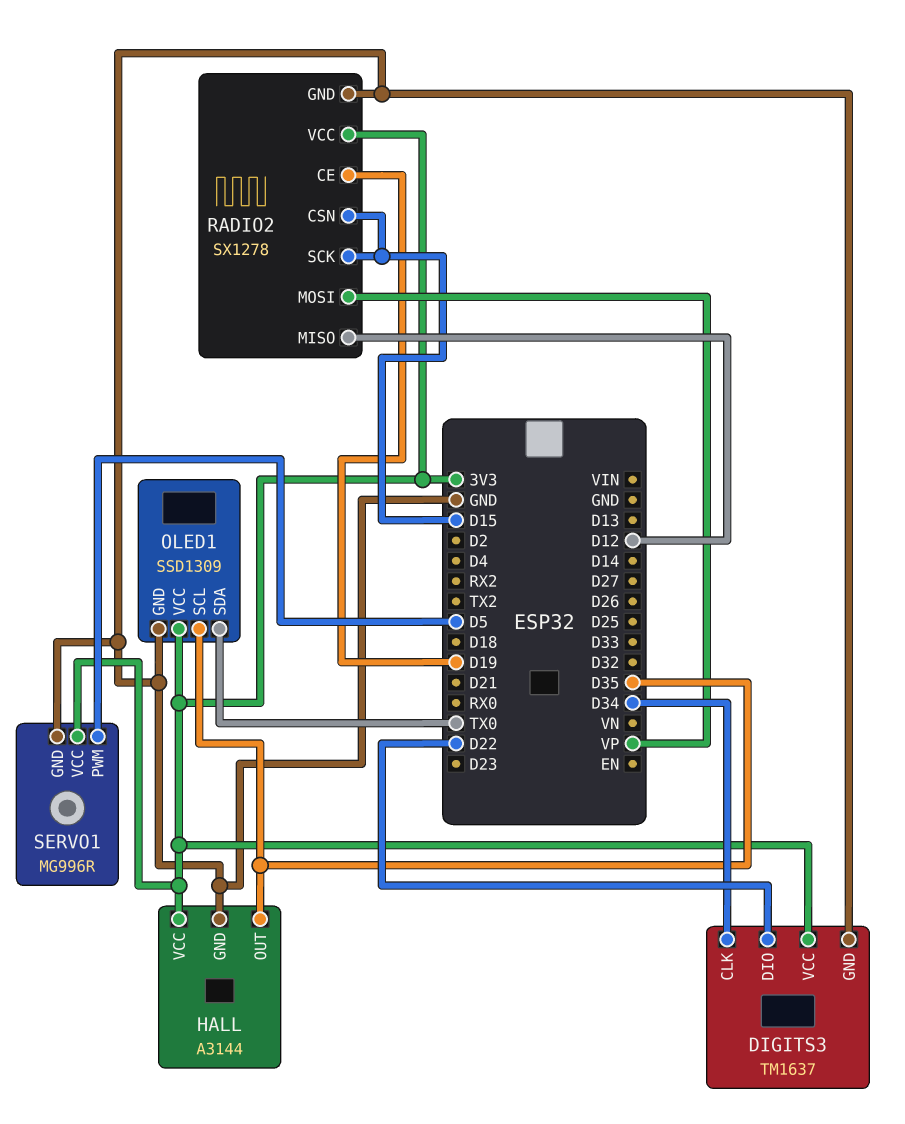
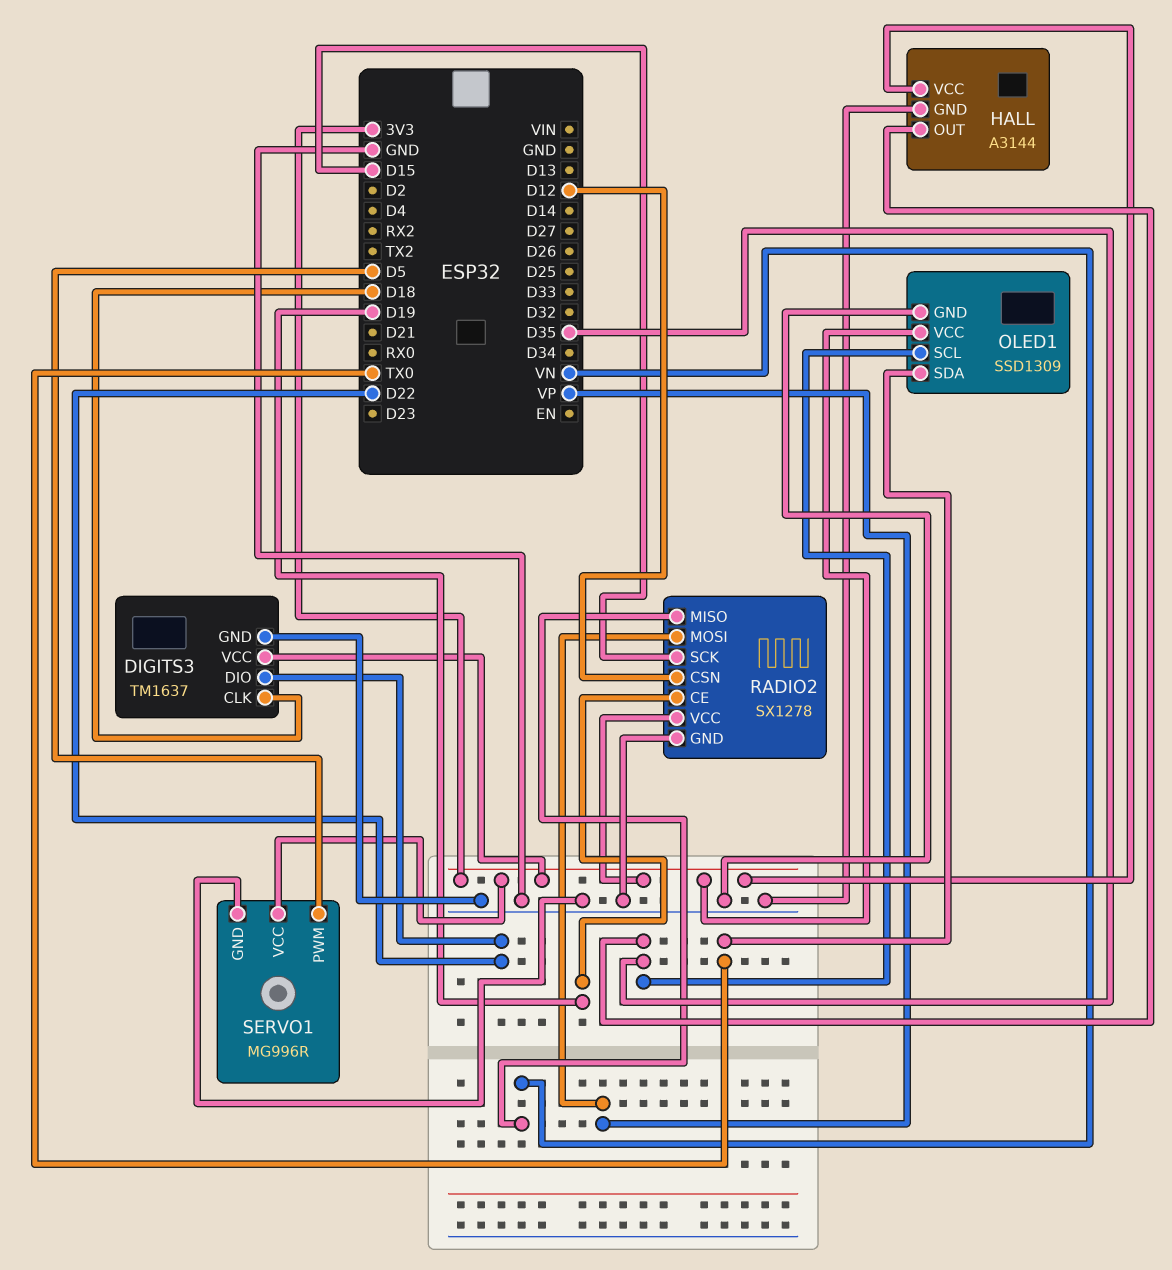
DIGITS3 pin CLK: D34 -> D18
RADIO2 pin CSN: D15 -> D12
RADIO2 pin MISO: D12 -> VN

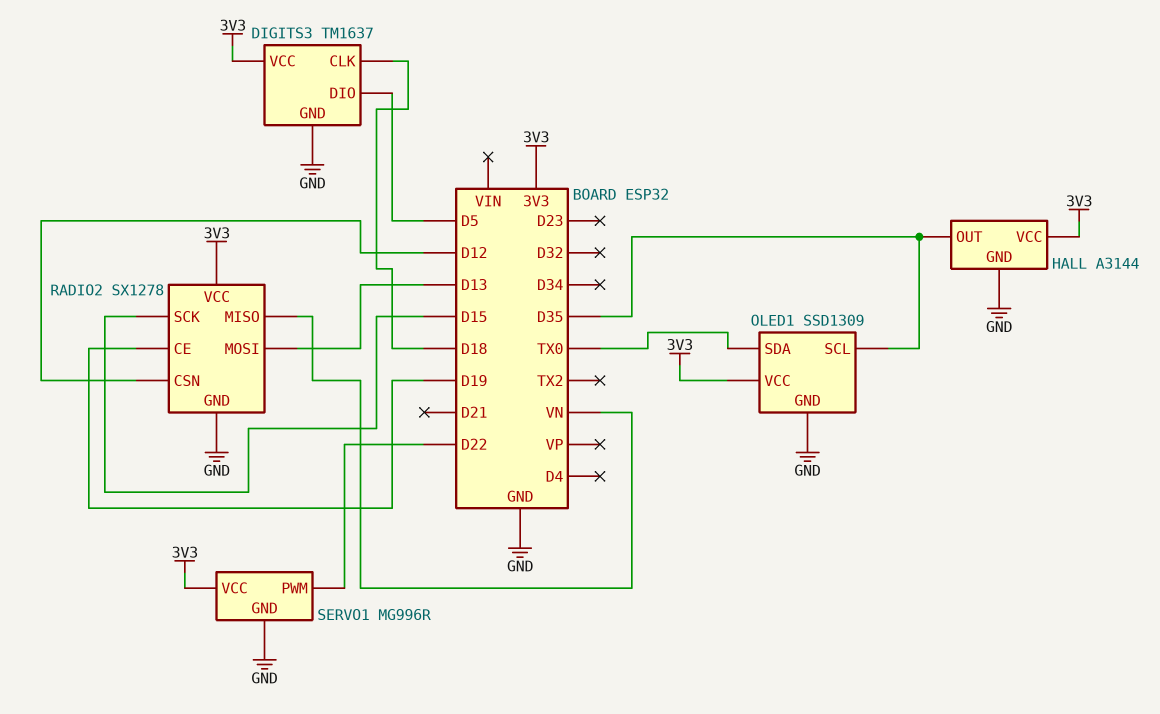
DIGITS3 pin DIO: D22 -> D5
RADIO2 pin MOSI: VP -> D13
SERVO1 pin PWM: D5 -> D22

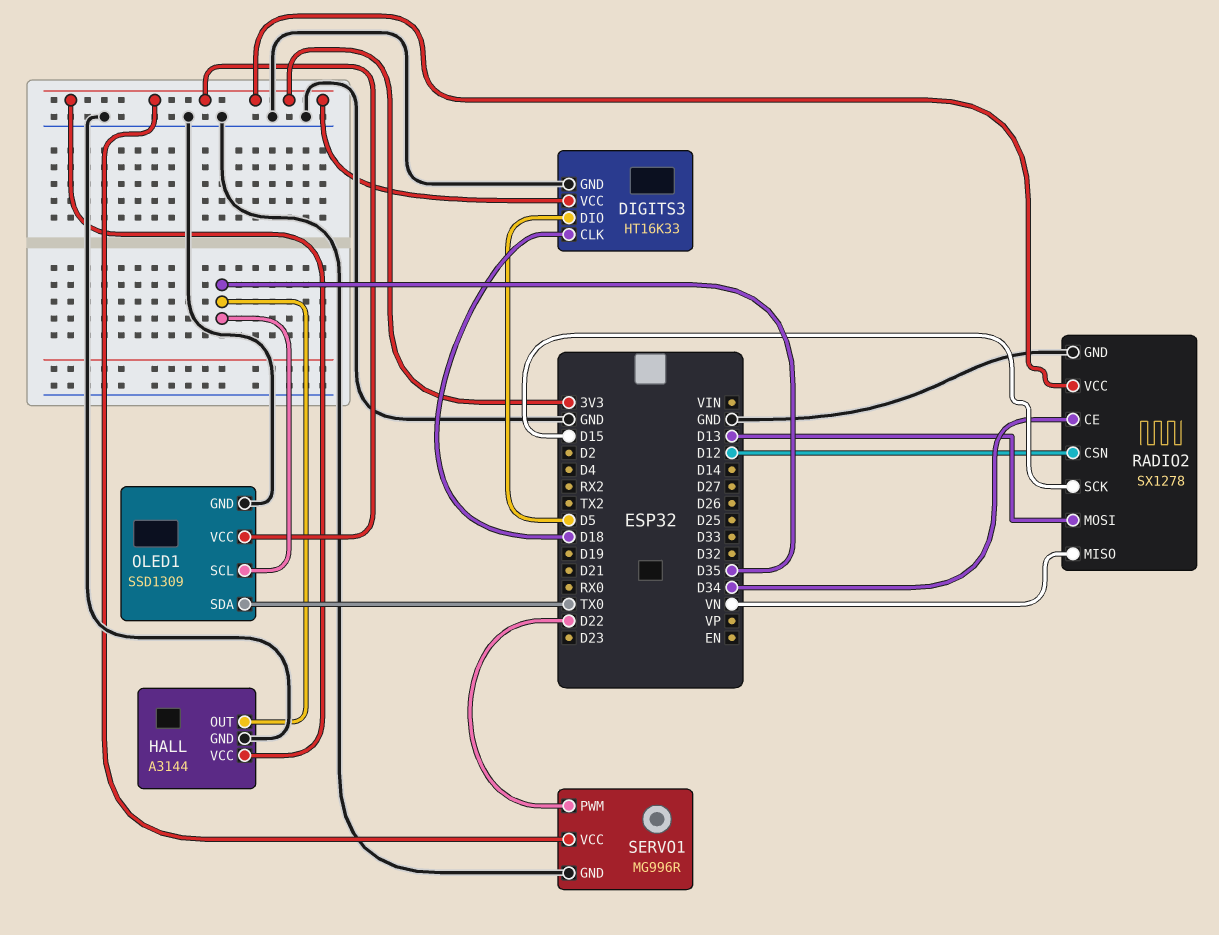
DIGITS3: TM1637 -> HT16K33
RADIO2 pin CE: D19 -> D34

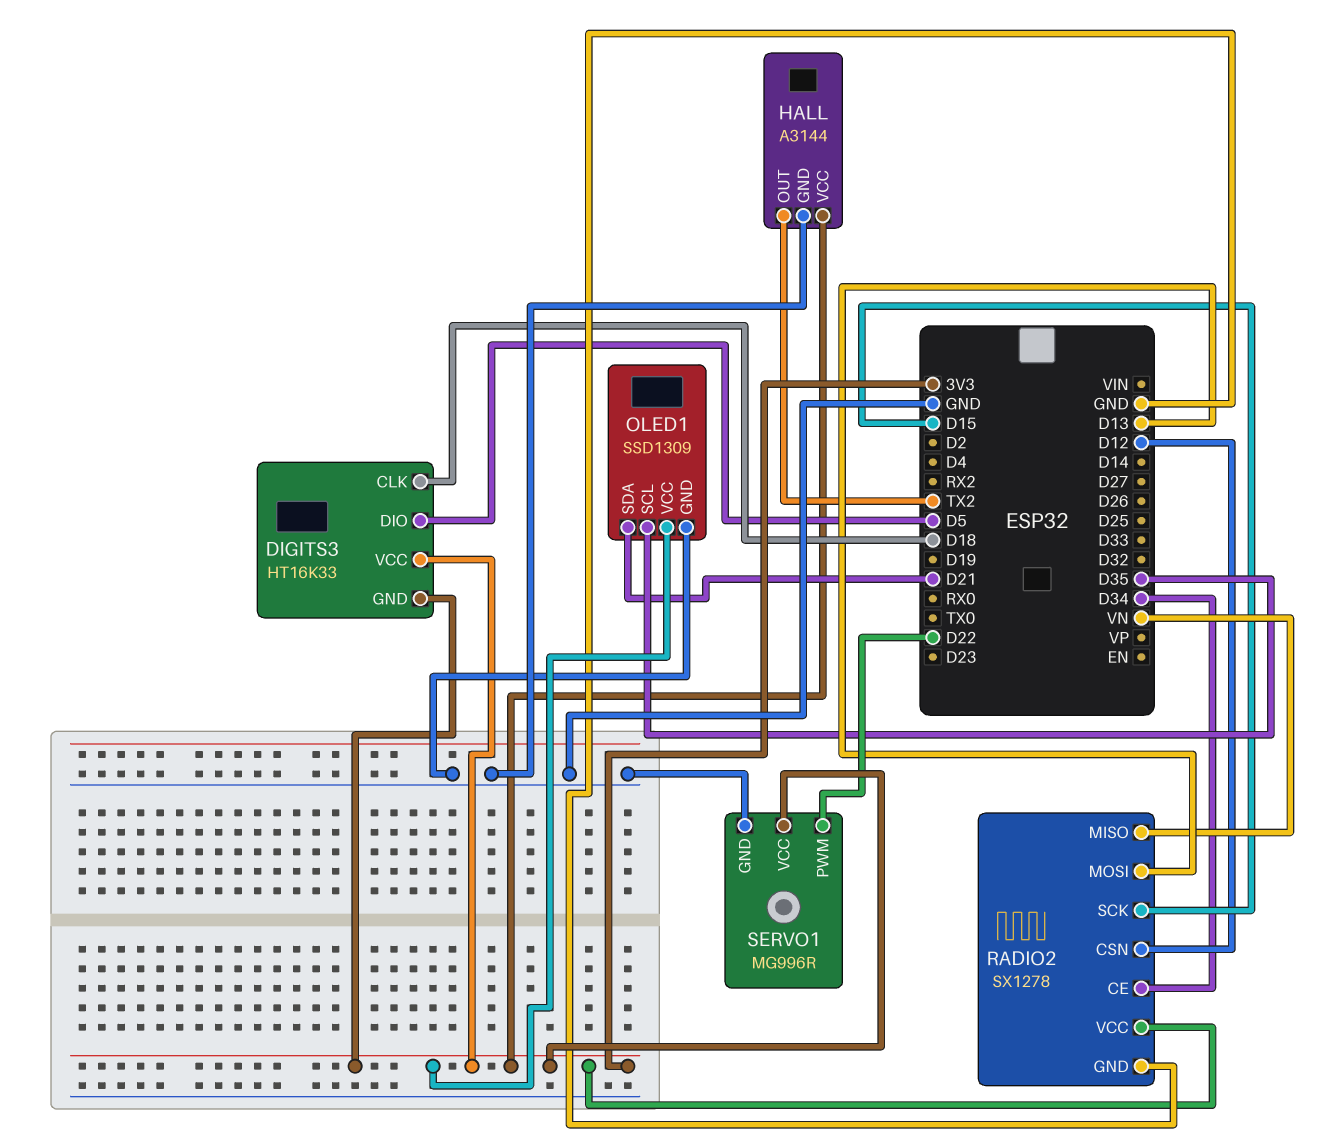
DIGITS3 pin GND: GND -> 3V3
HALL pin OUT: D35 -> TX2
OLED1 pin SDA: TX0 -> D21

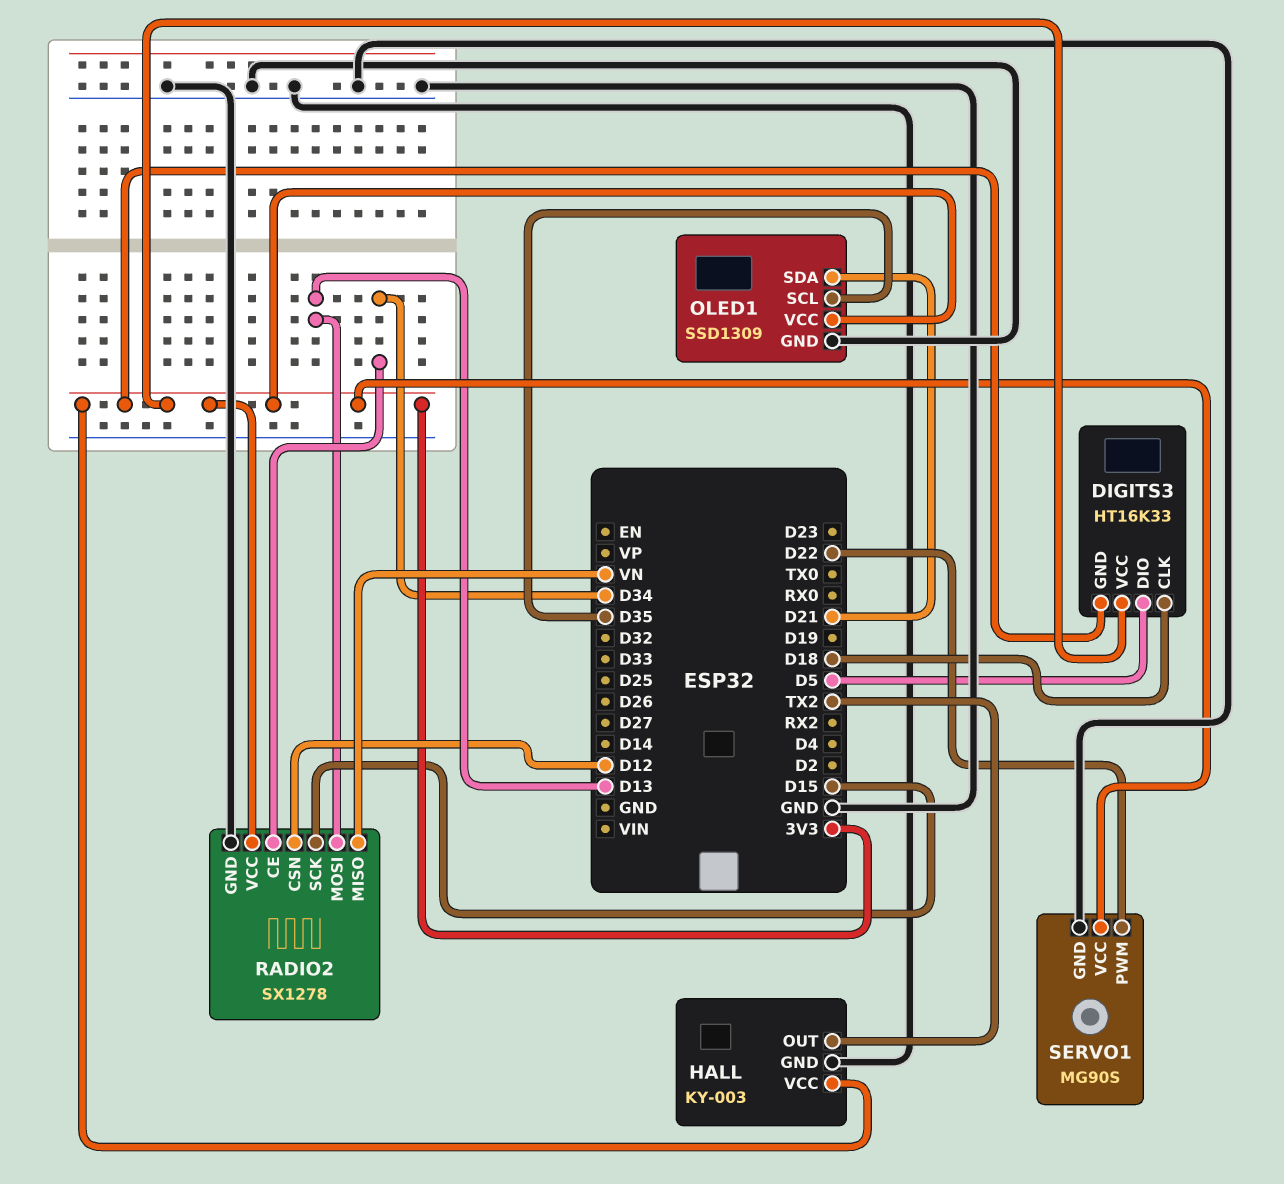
HALL: A3144 -> KY-003
SERVO1: MG996R -> MG90S

